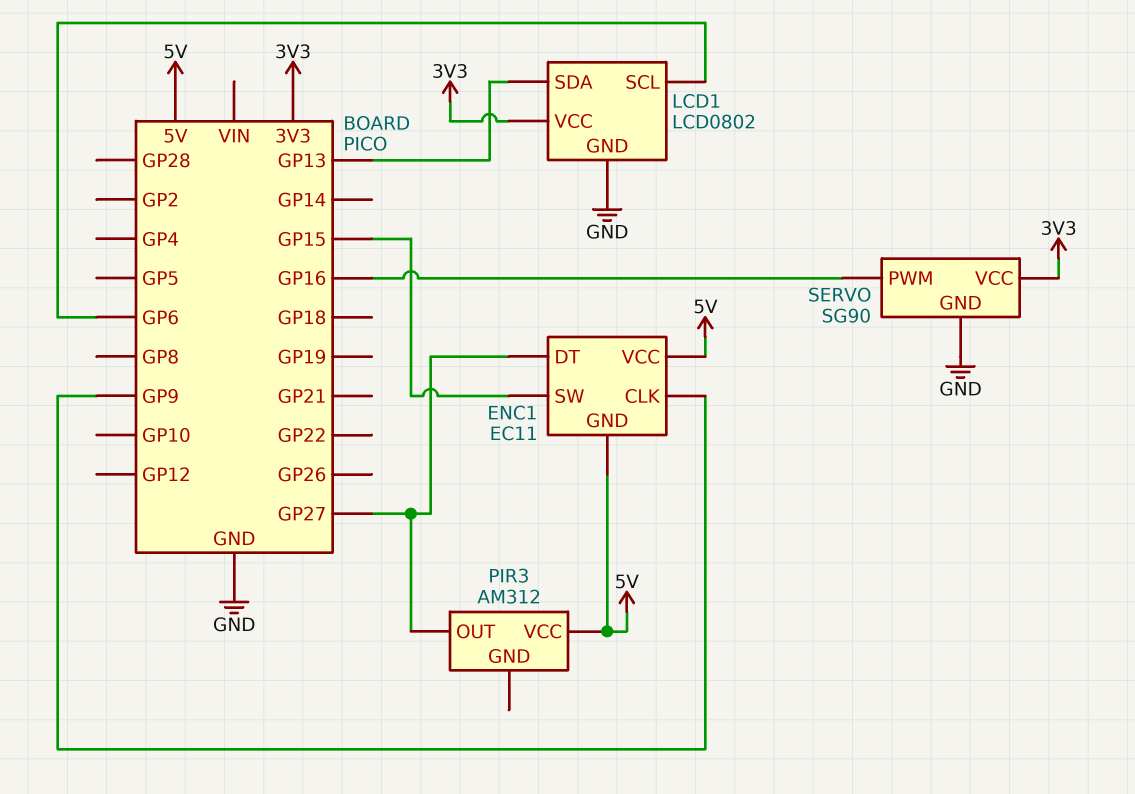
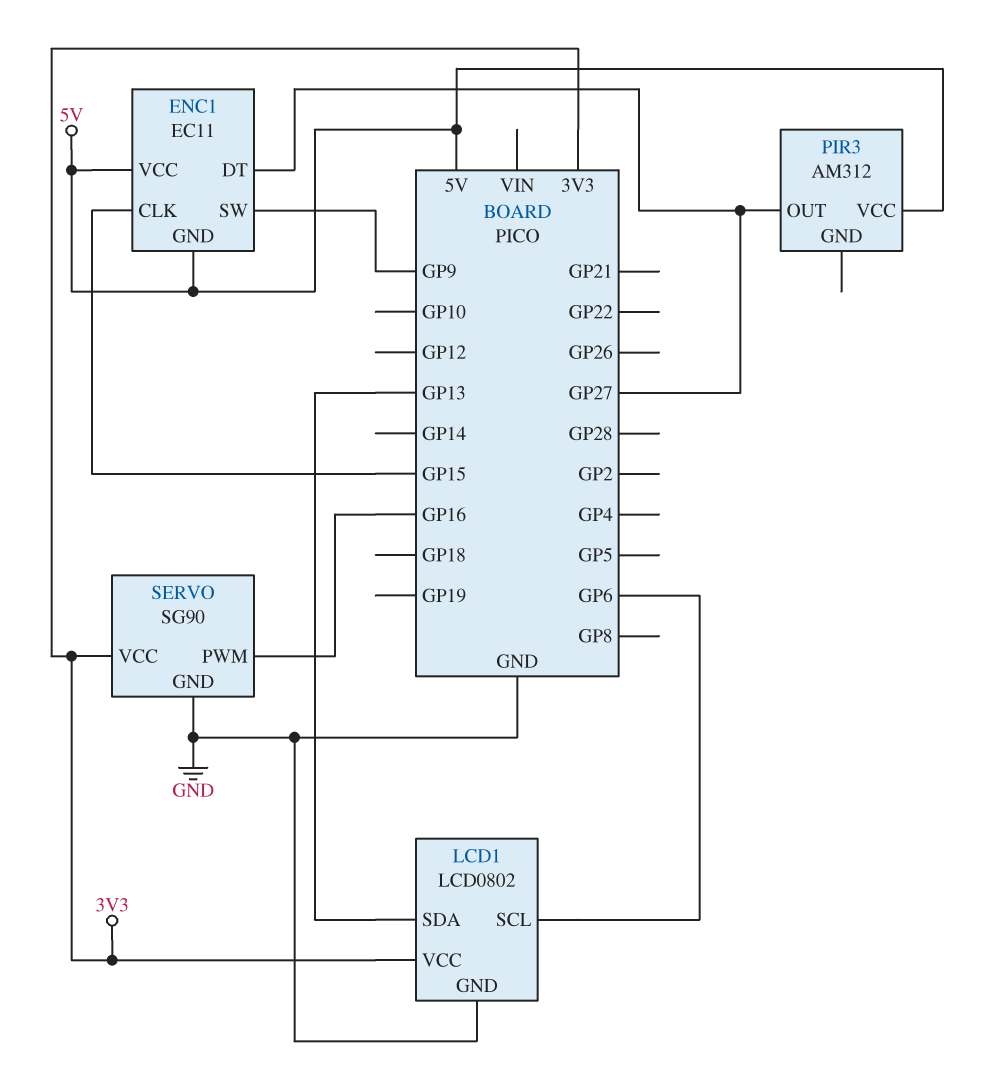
ENC1 pin CLK: GP9 -> GP15
ENC1 pin SW: GP15 -> GP9

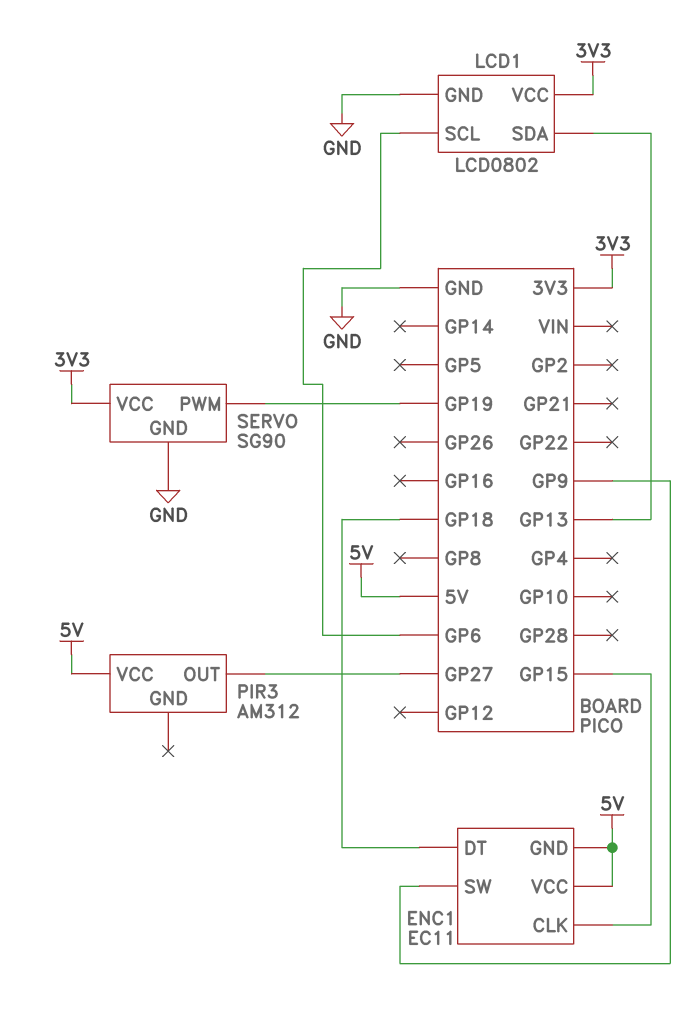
ENC1 pin DT: GP27 -> GP18
SERVO pin PWM: GP16 -> GP19

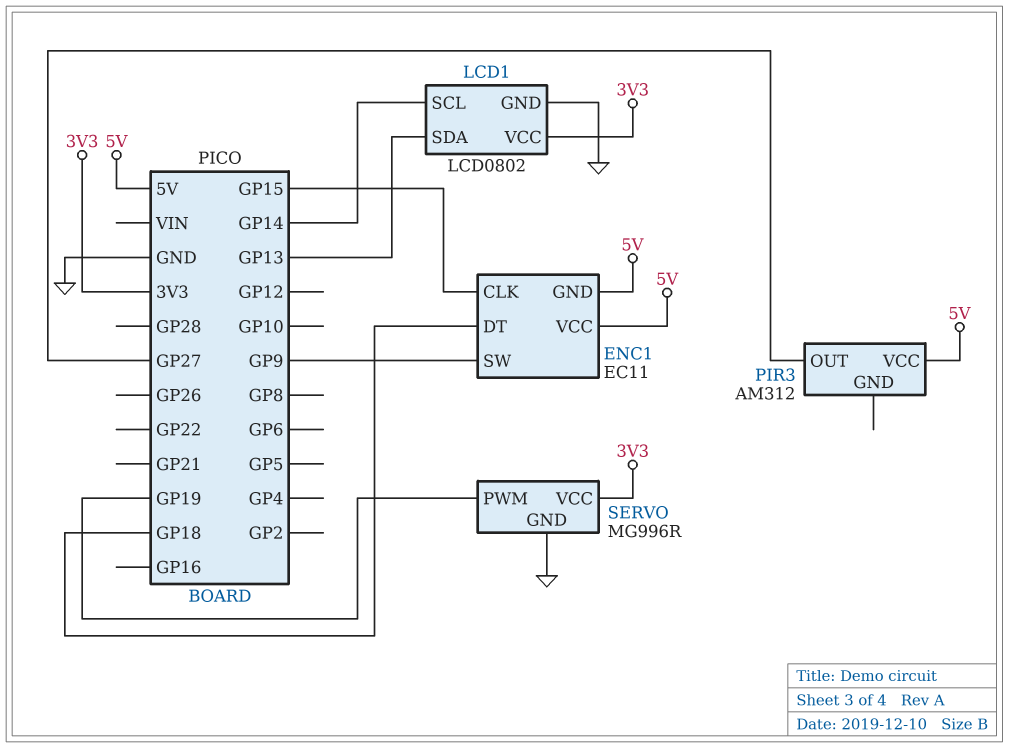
LCD1 pin SCL: GP6 -> GP14
SERVO: SG90 -> MG996R

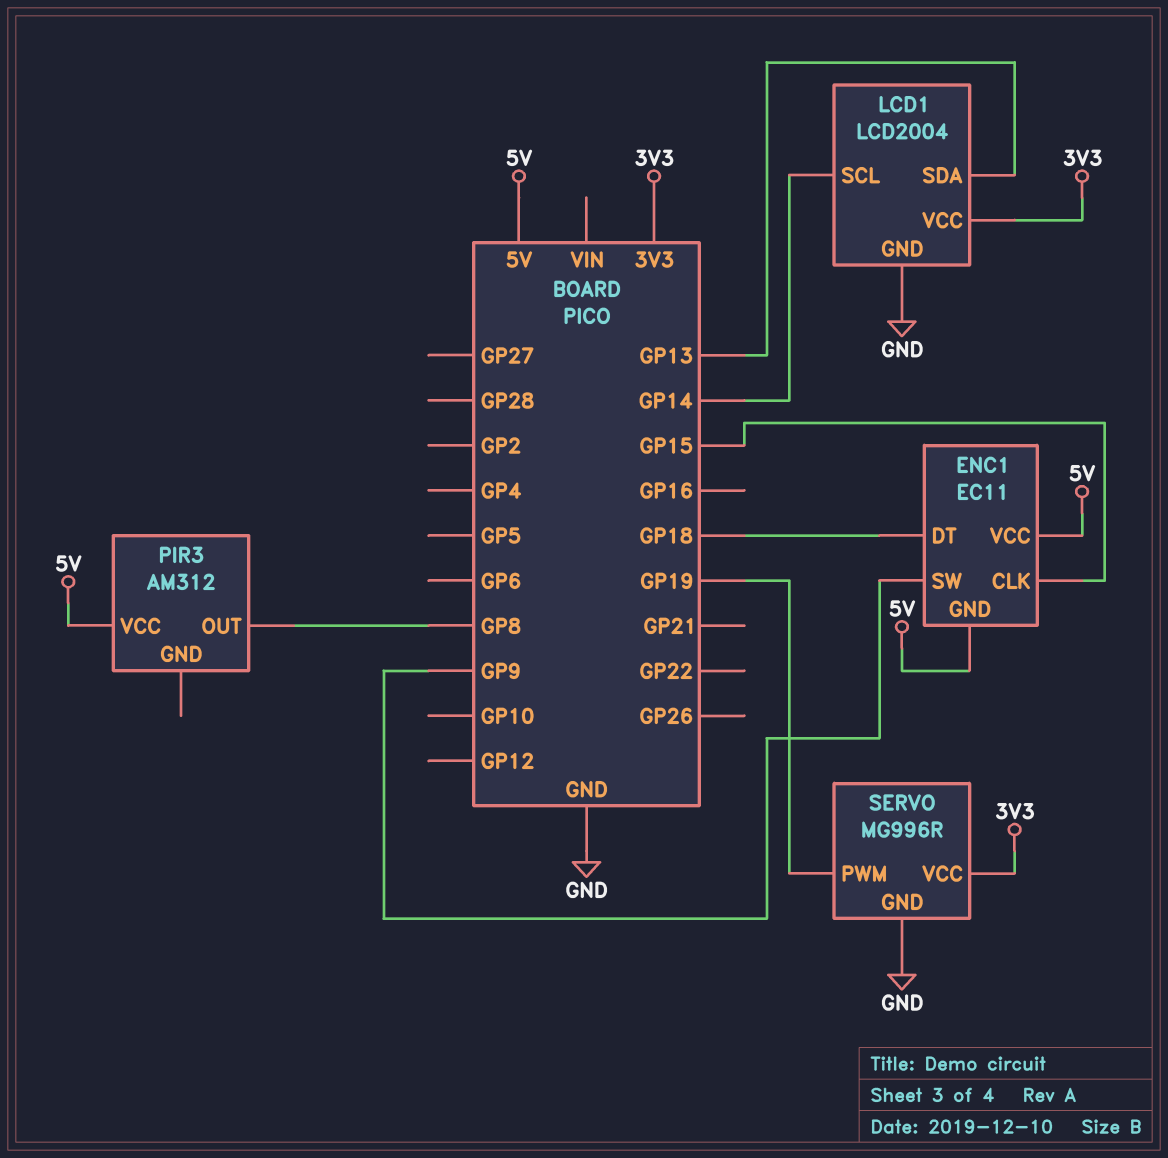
LCD1: LCD0802 -> LCD2004
PIR3 pin OUT: GP27 -> GP8

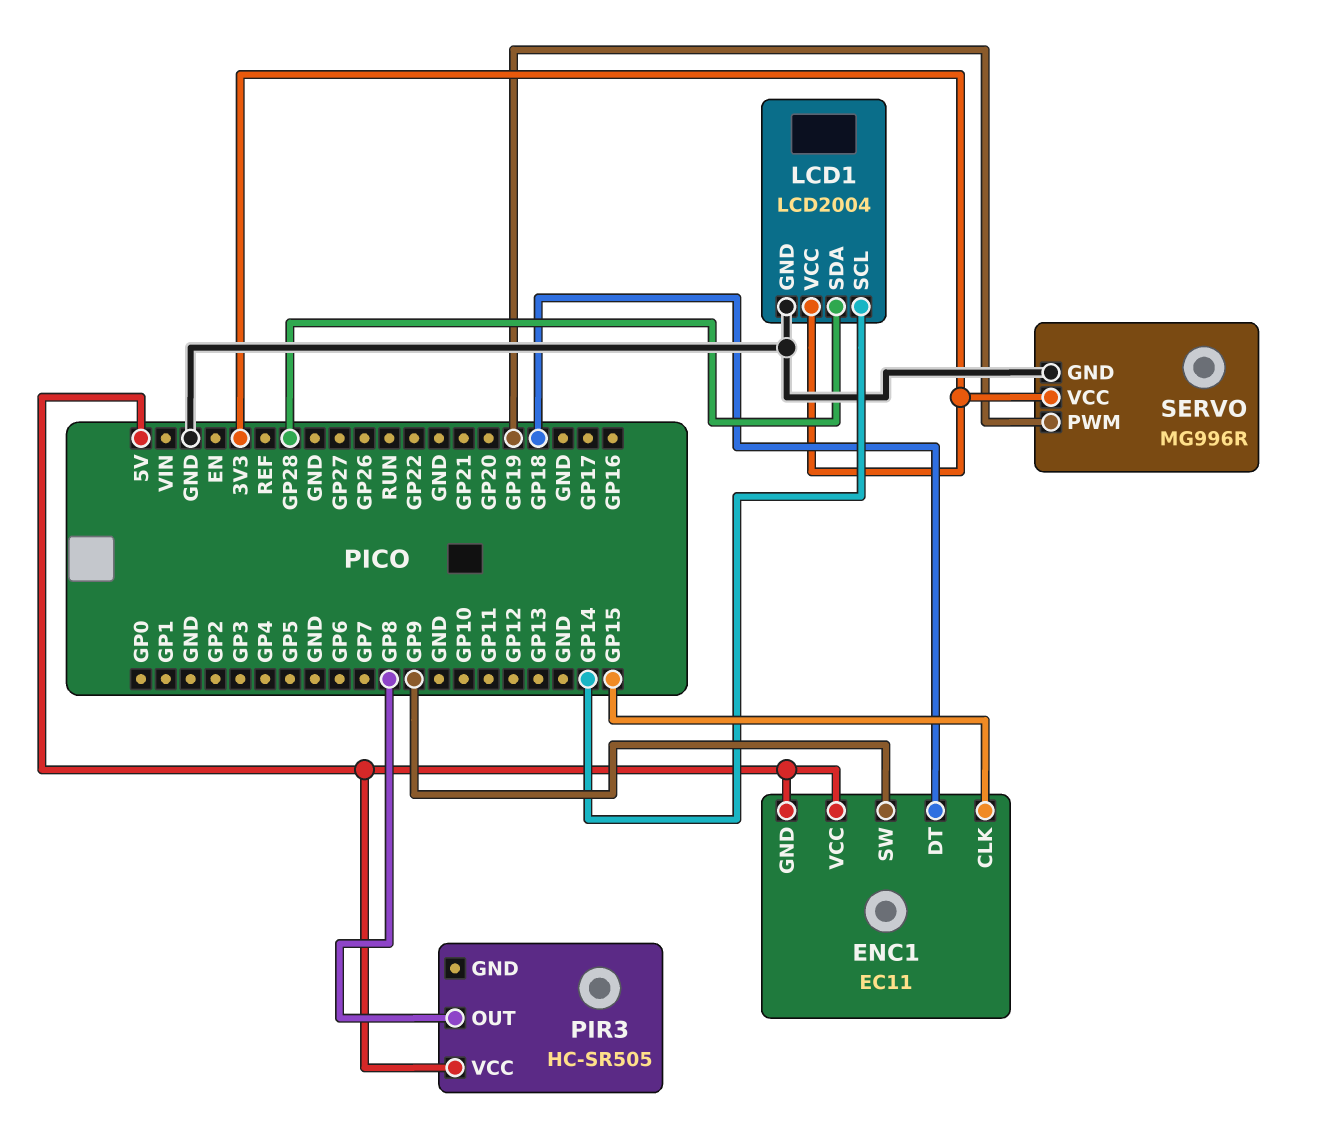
LCD1 pin SDA: GP13 -> GP28
PIR3: AM312 -> HC-SR505

